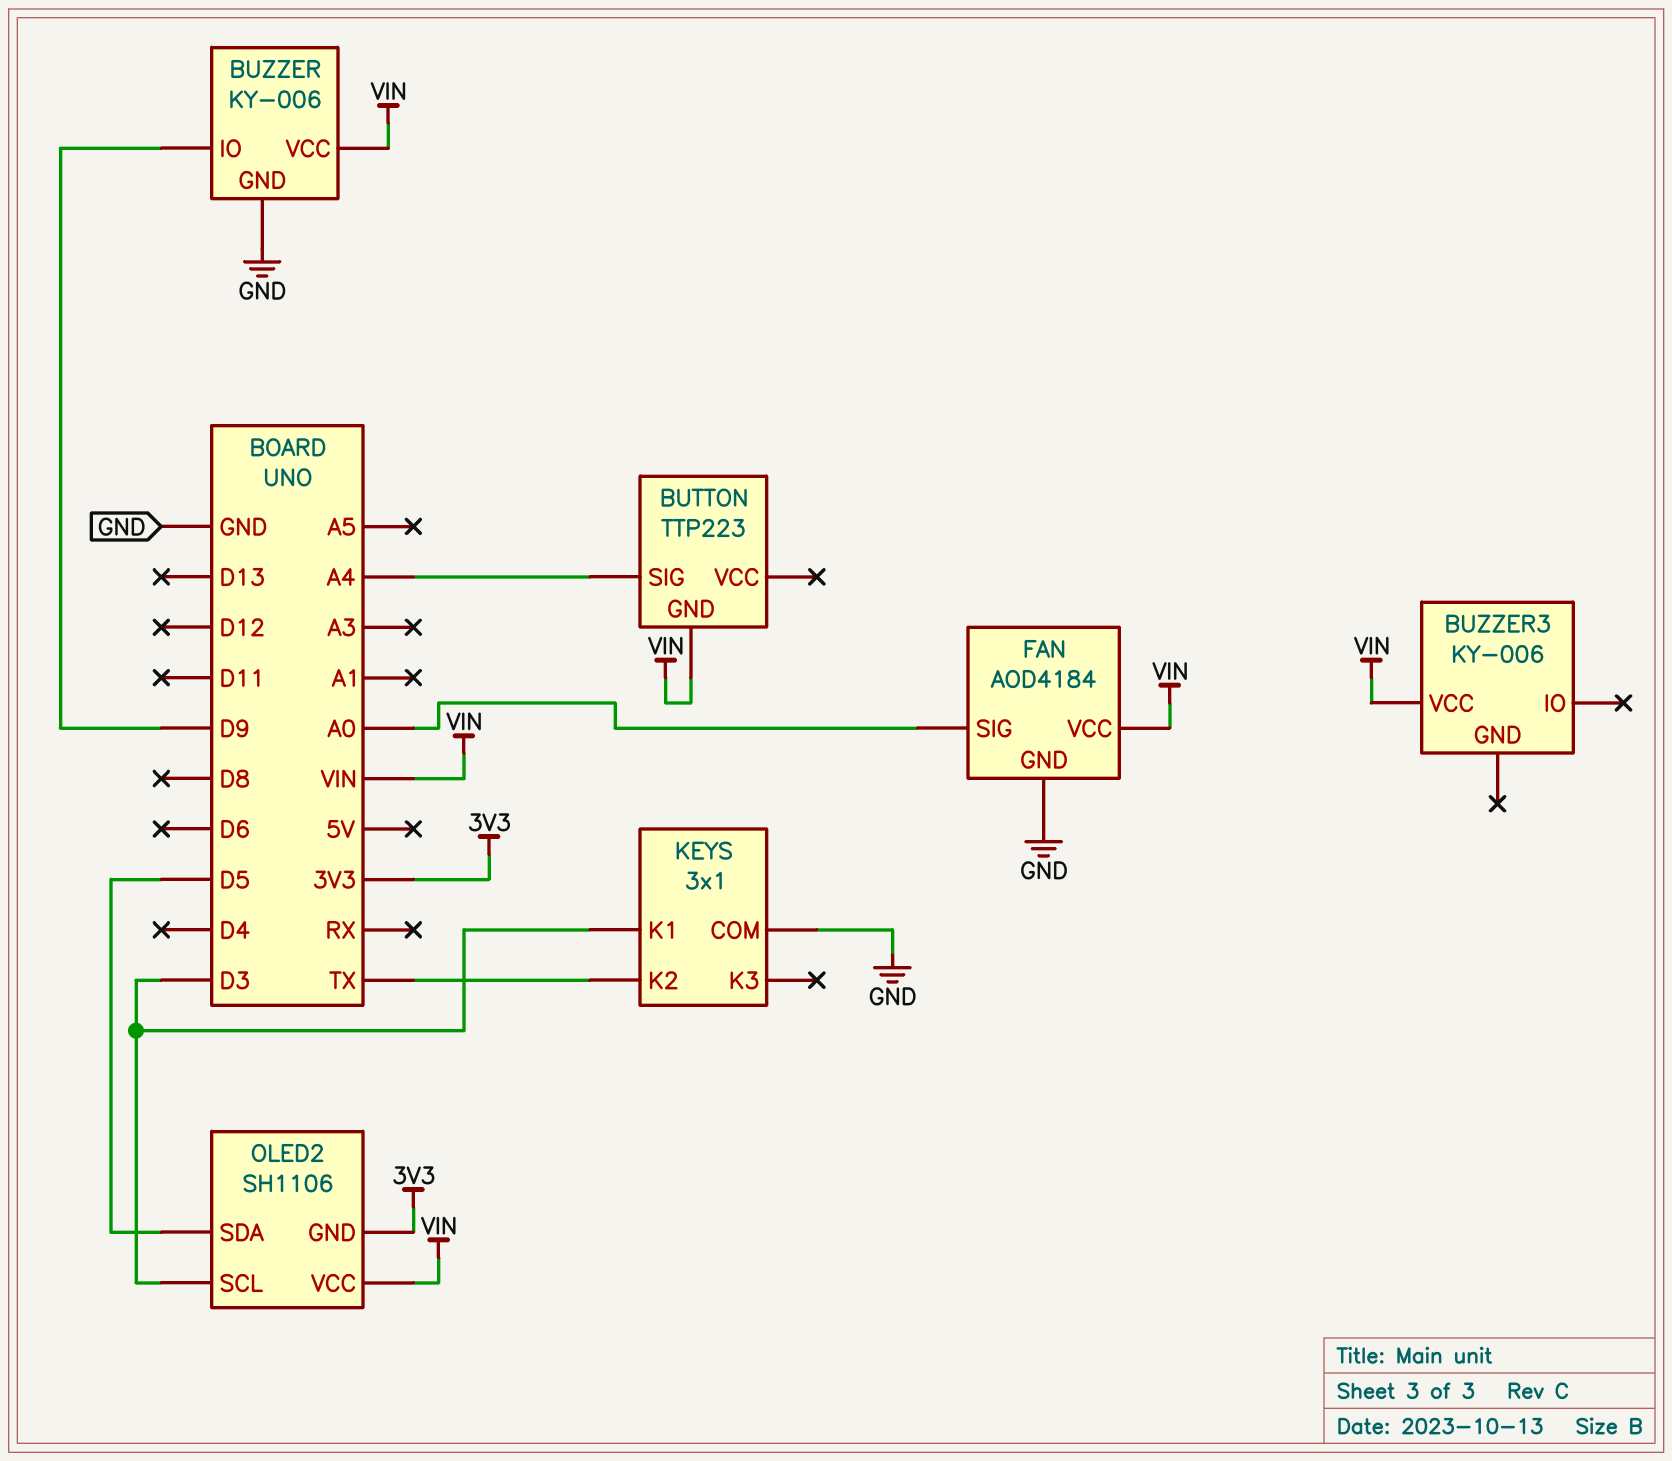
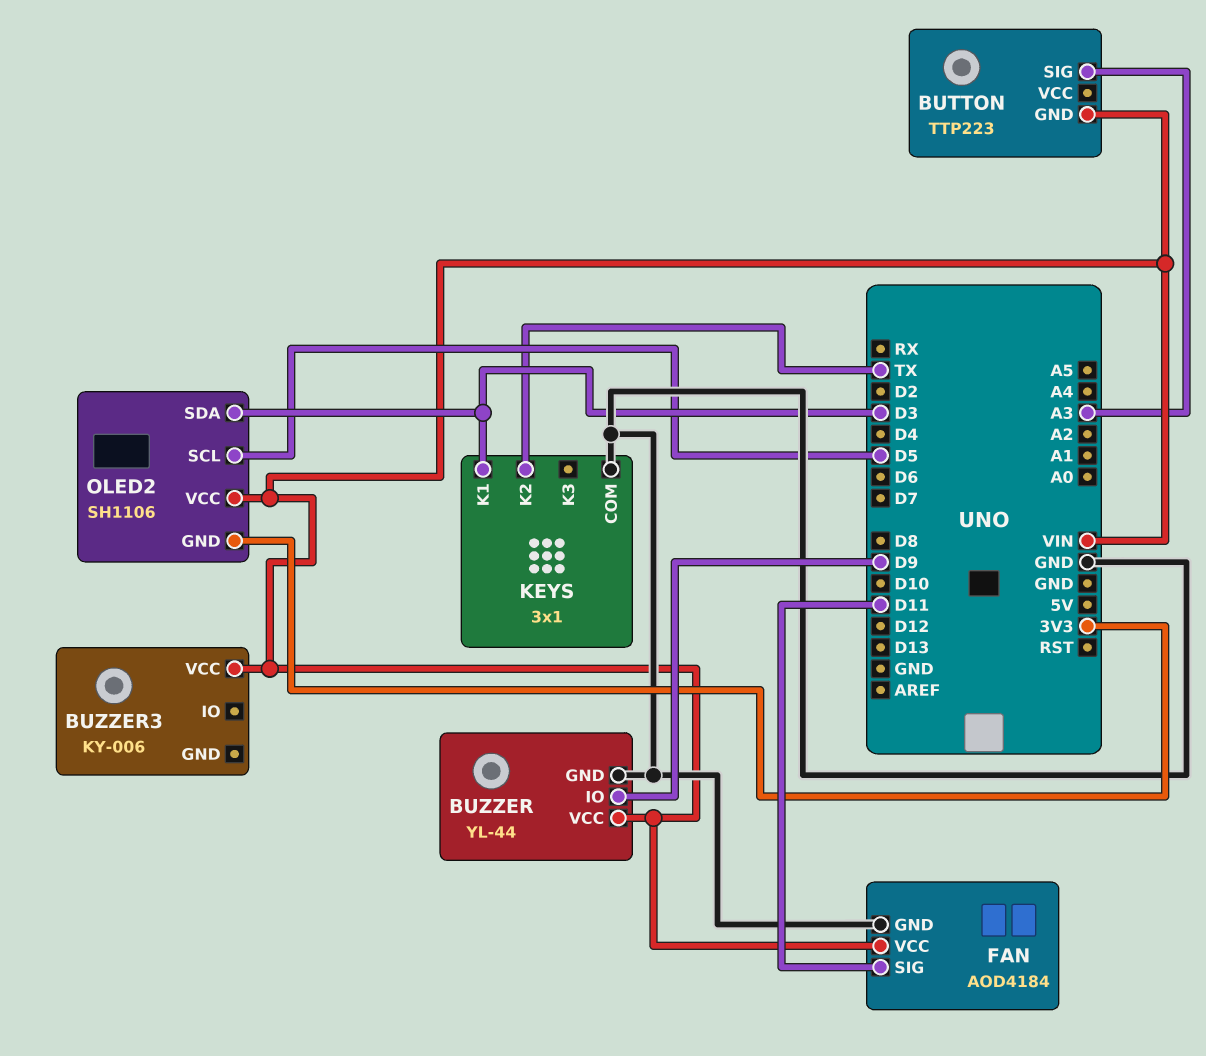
BUTTON pin SIG: A4 -> A3
BUZZER: KY-006 -> YL-44
FAN pin SIG: A0 -> D11
OLED2 pin SCL: D3 -> D5
OLED2 pin SDA: D5 -> D3

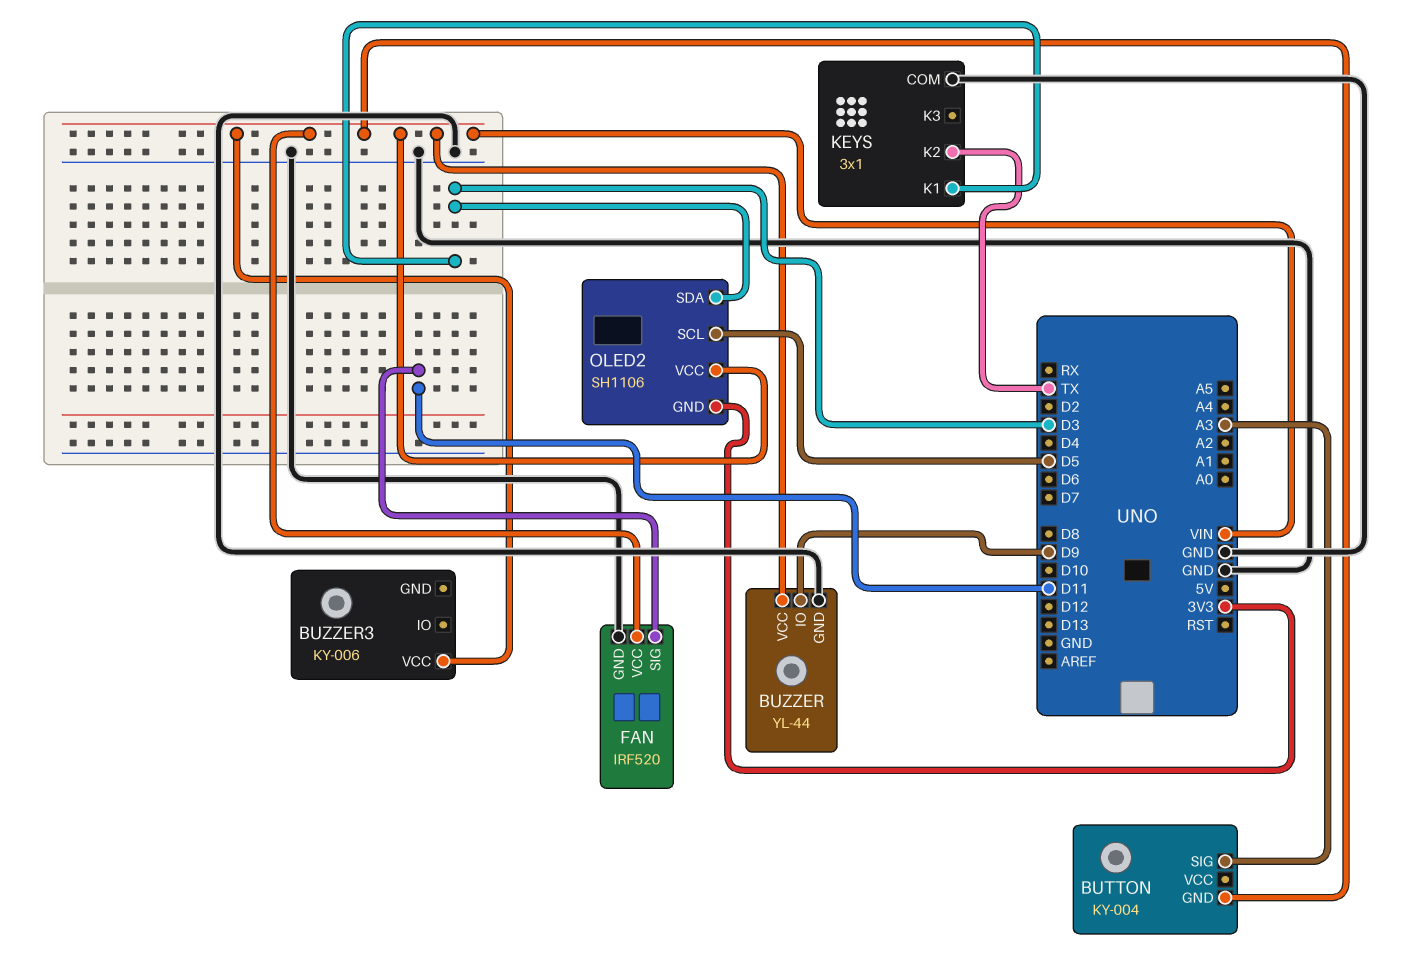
BUTTON: TTP223 -> KY-004
FAN: AOD4184 -> IRF520

